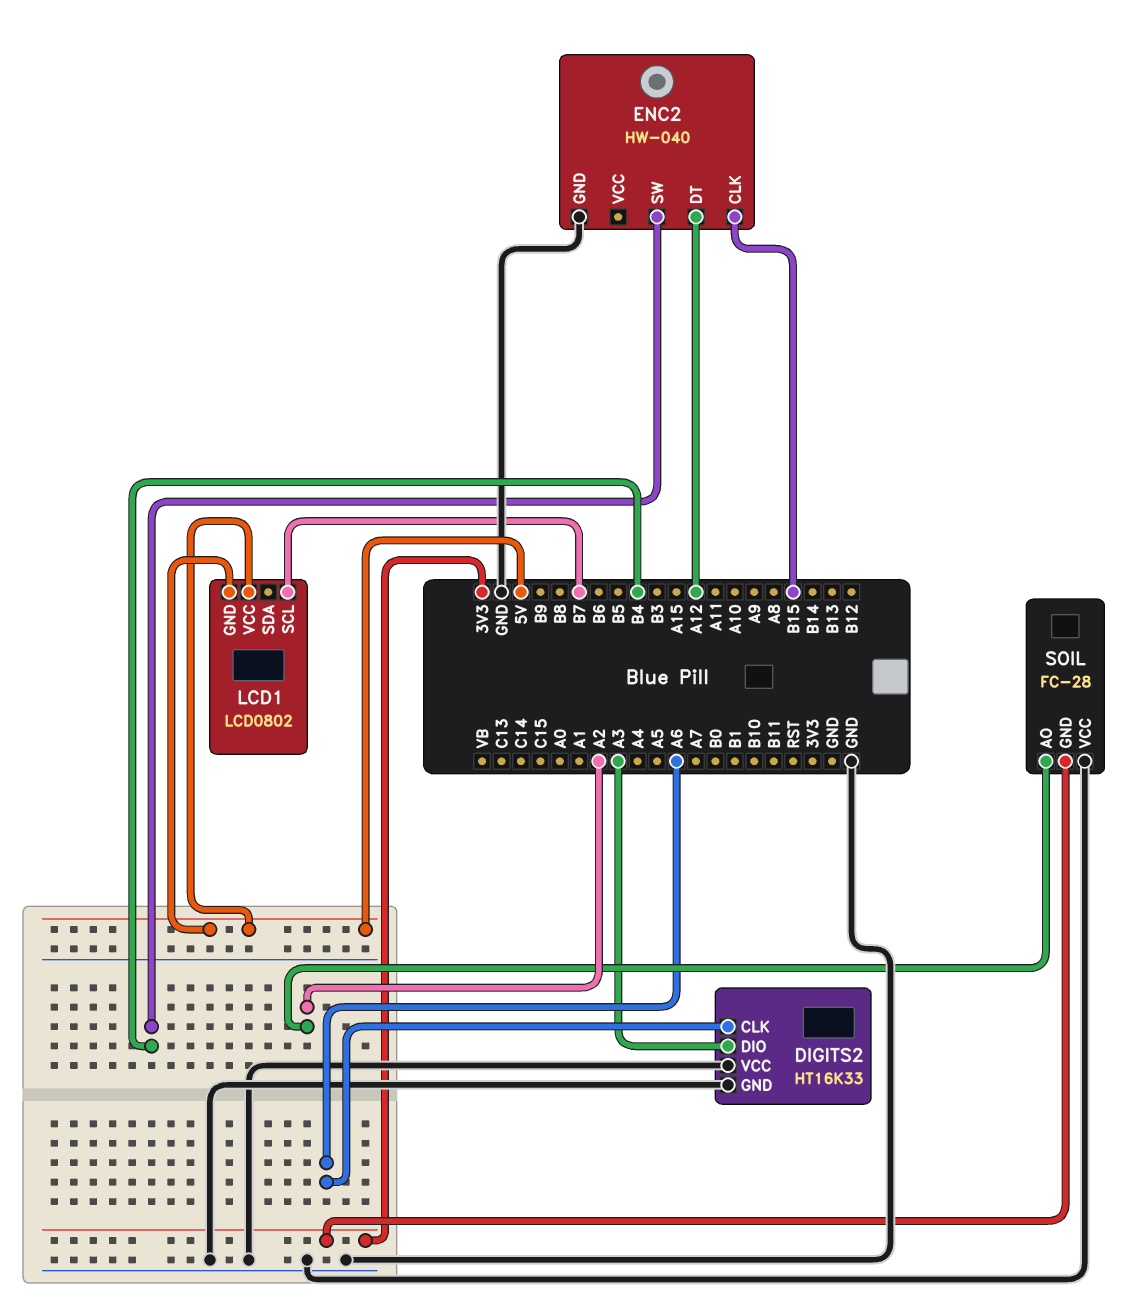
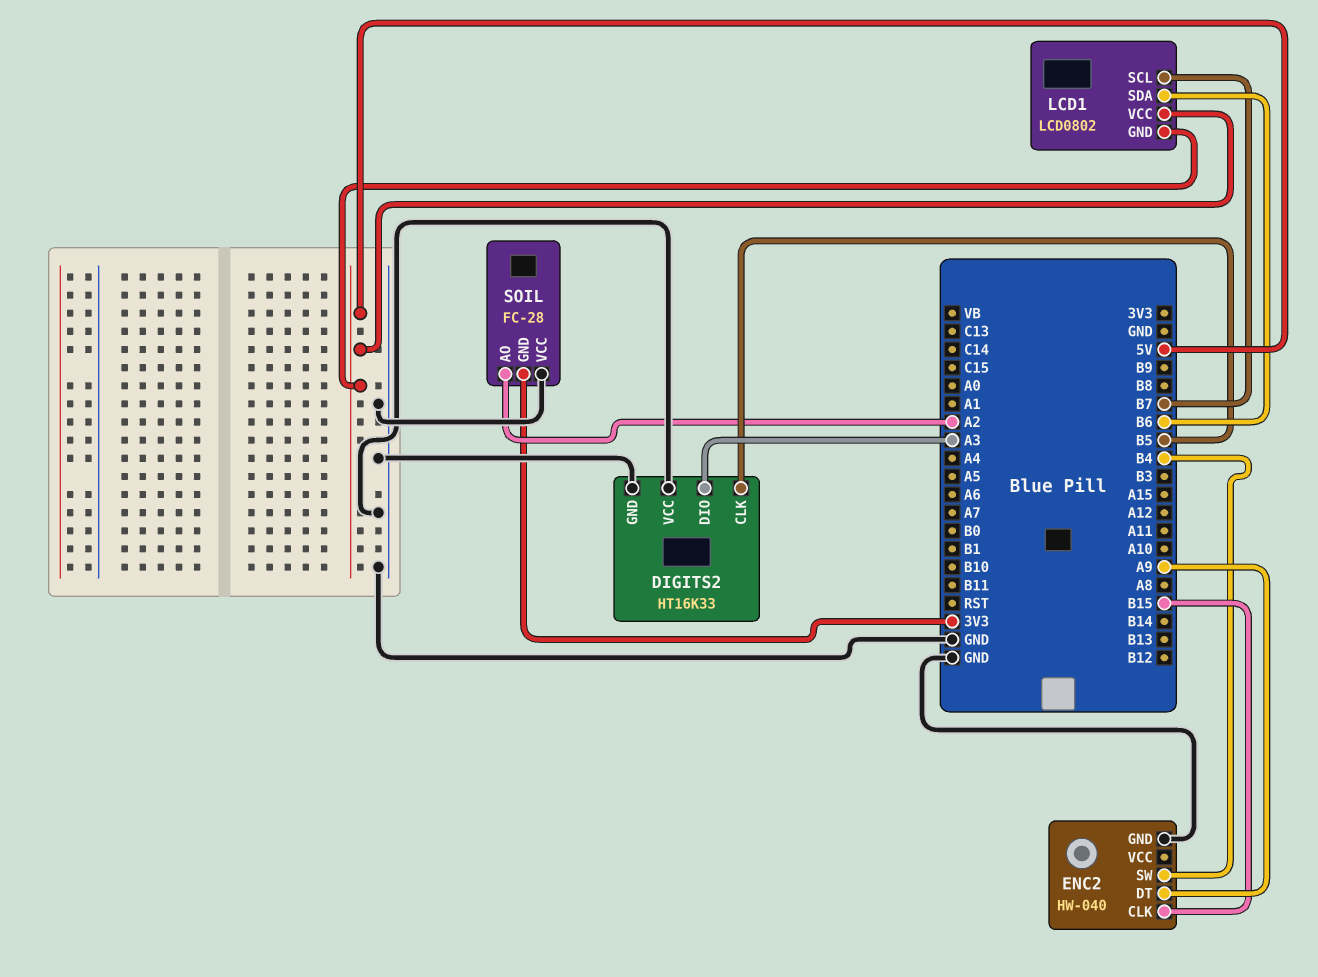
DIGITS2 pin CLK: A6 -> B5
ENC2 pin DT: A12 -> A9
LCD1 pin SDA: none -> B6

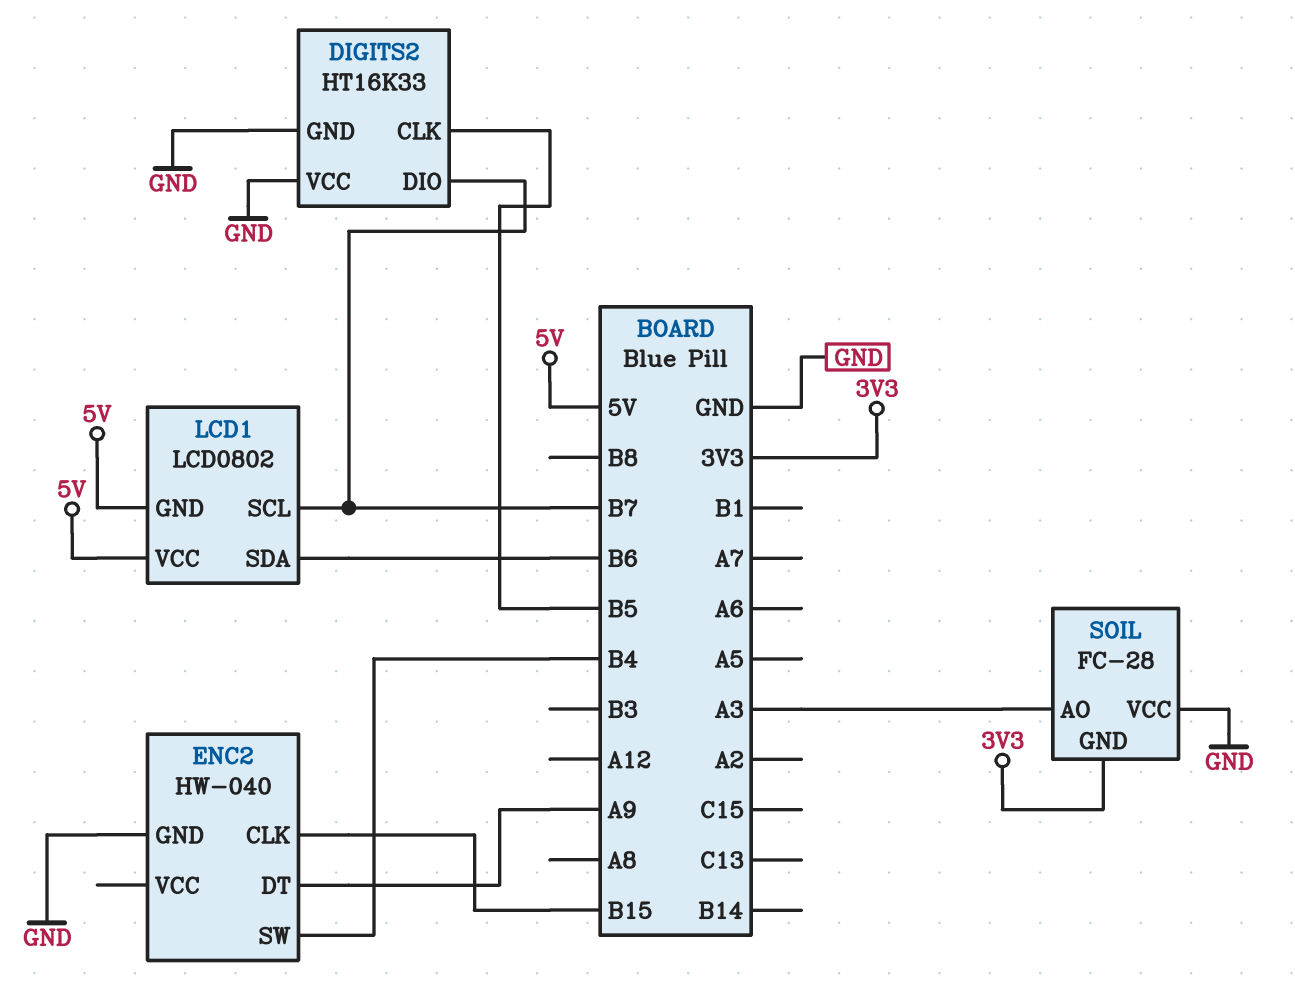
DIGITS2 pin DIO: A3 -> B7
SOIL pin AO: A2 -> A3

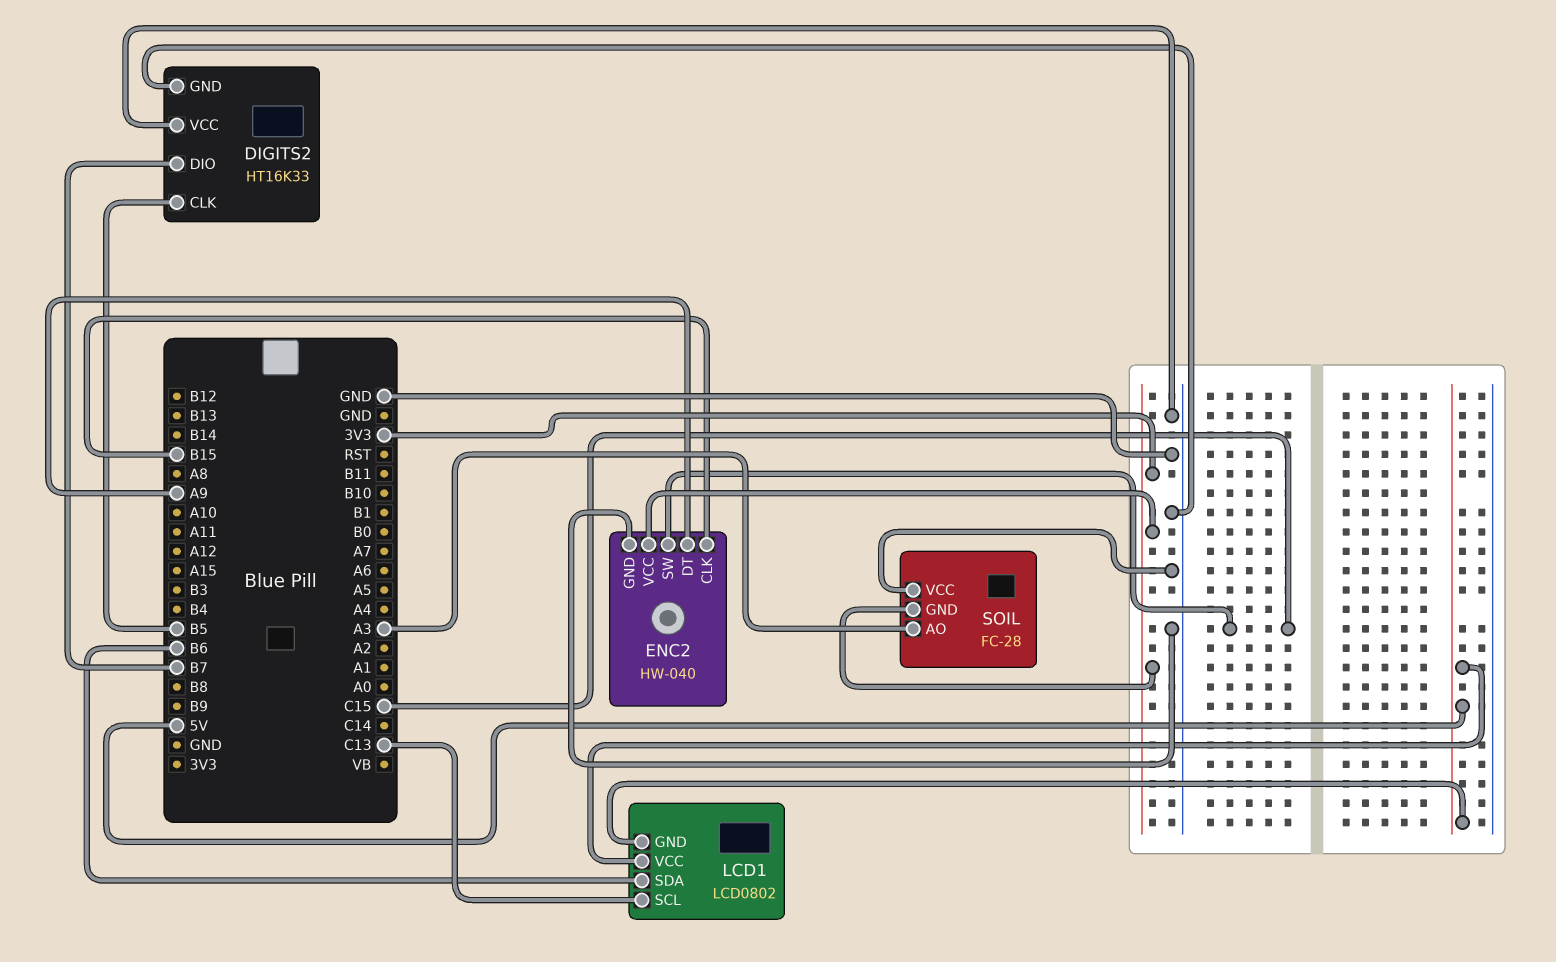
ENC2 pin SW: B4 -> C15
ENC2 pin VCC: none -> 3V3
LCD1 pin SCL: B7 -> C13

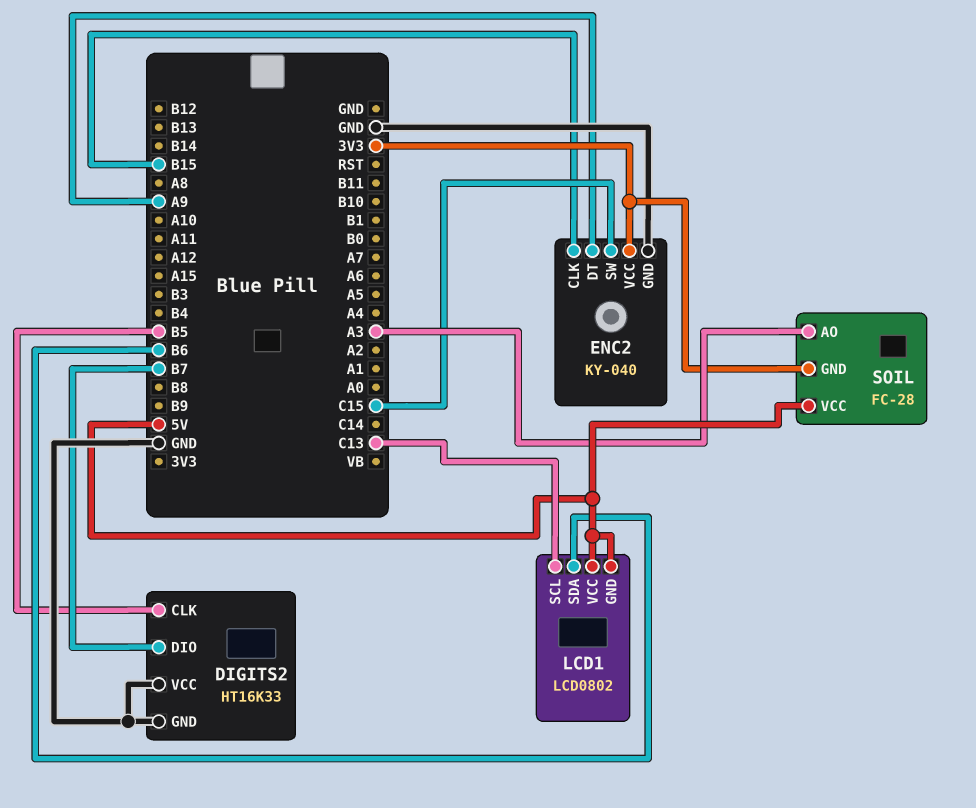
ENC2: HW-040 -> KY-040
SOIL pin VCC: GND -> 5V

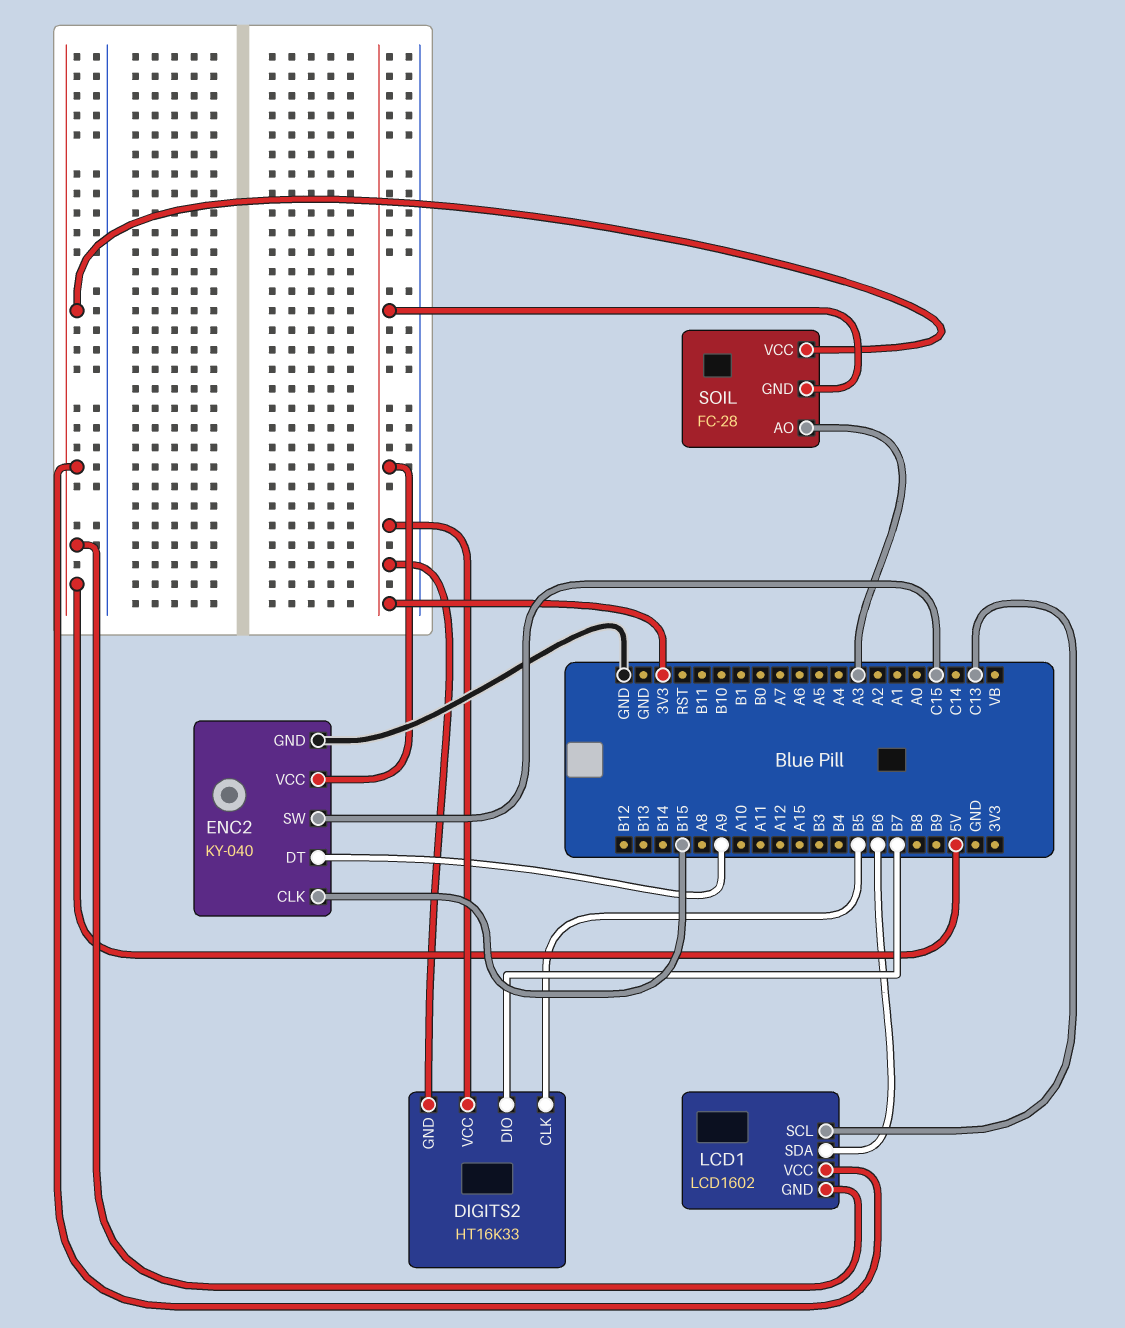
DIGITS2 pin GND: GND -> 3V3
DIGITS2 pin VCC: GND -> 3V3
LCD1: LCD0802 -> LCD1602

